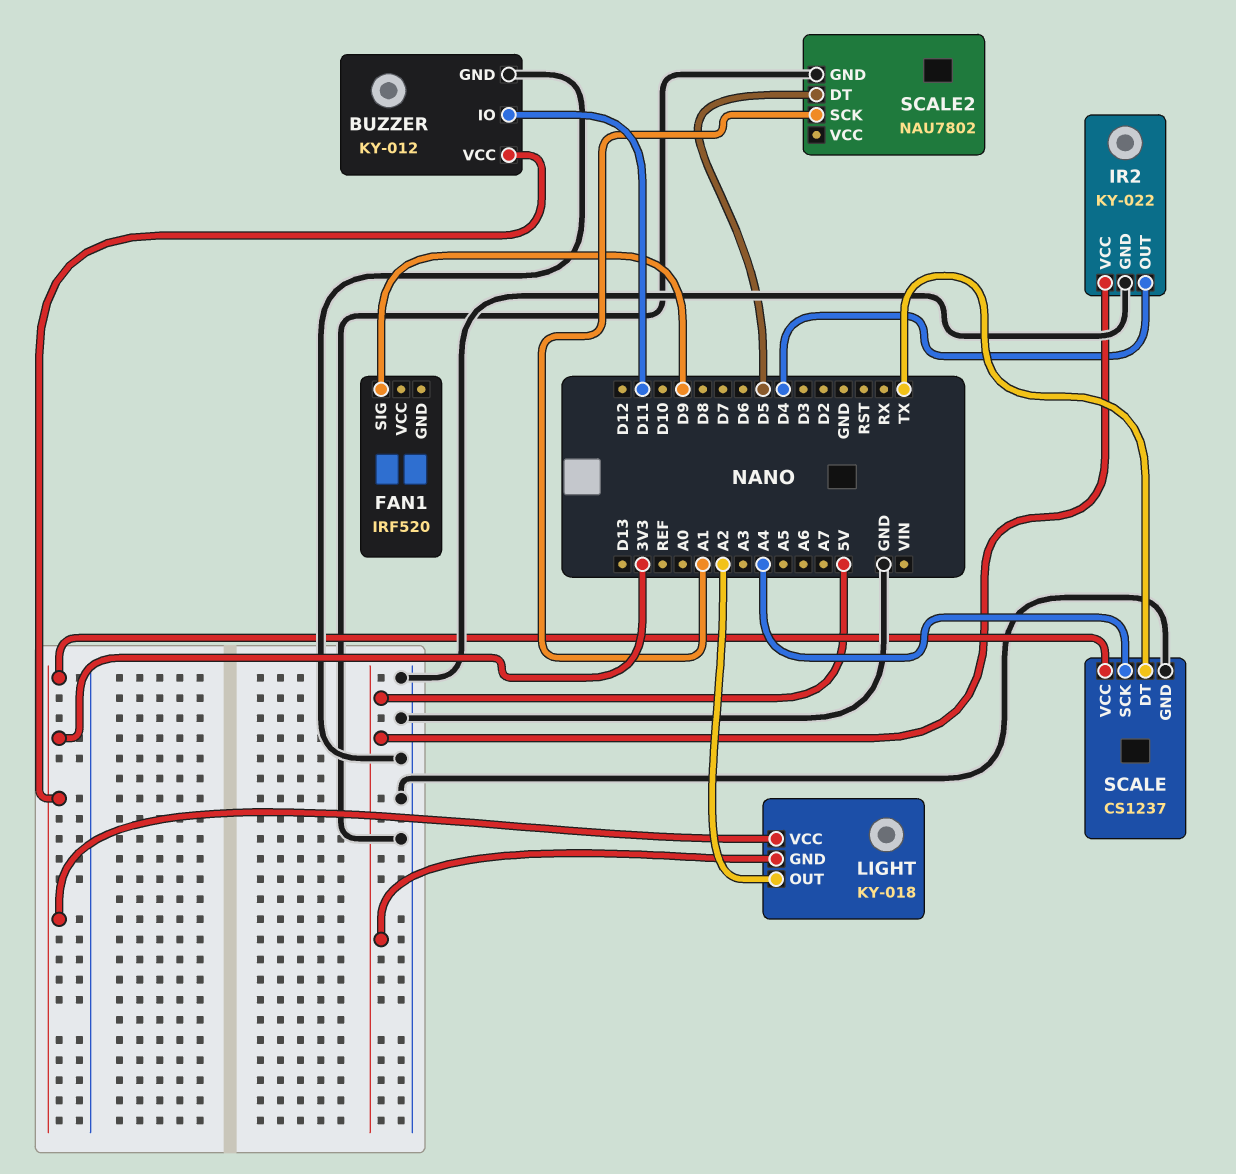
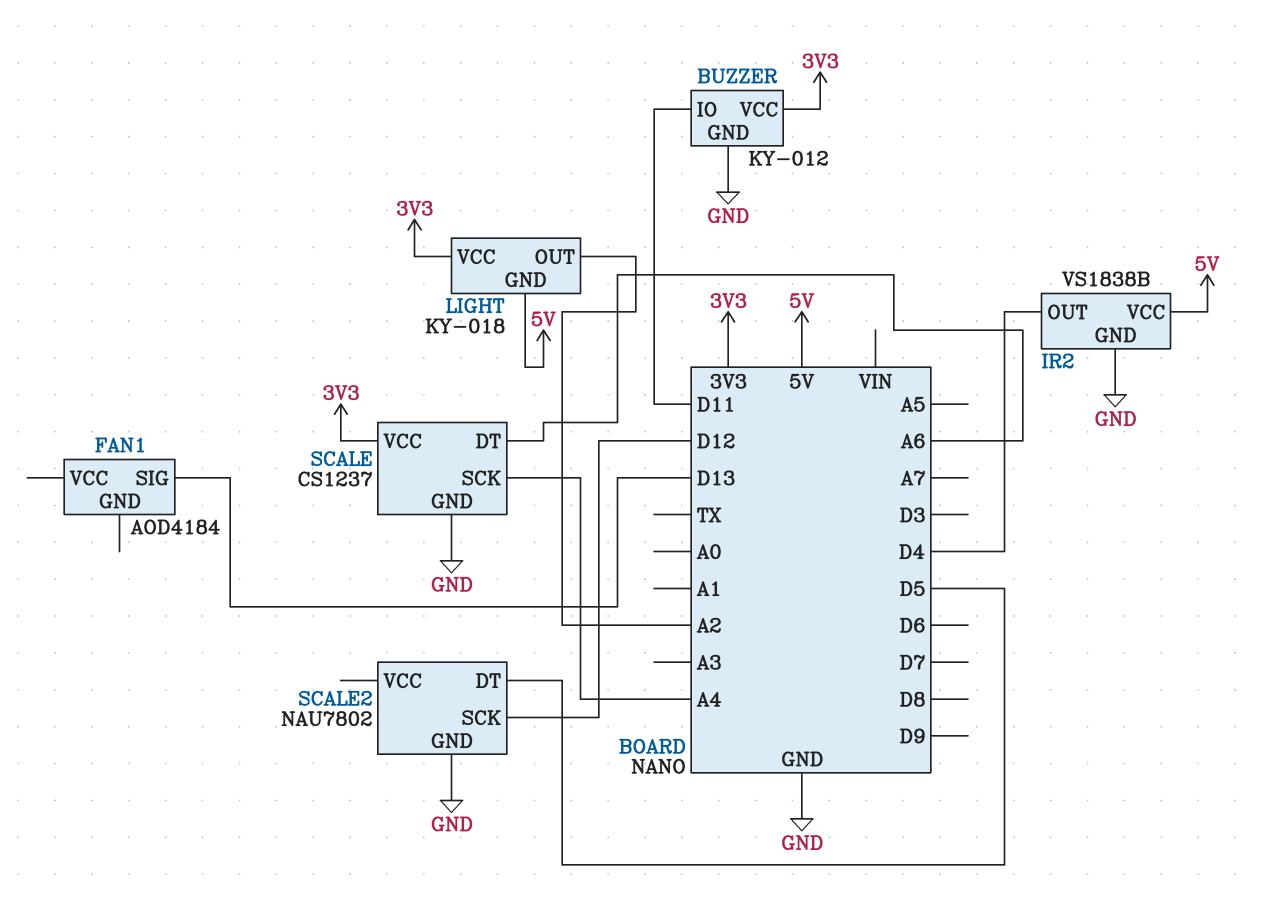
FAN1: IRF520 -> AOD4184
FAN1 pin SIG: D9 -> D13
IR2: KY-022 -> VS1838B
SCALE pin DT: TX -> A6
SCALE2 pin SCK: A1 -> D12

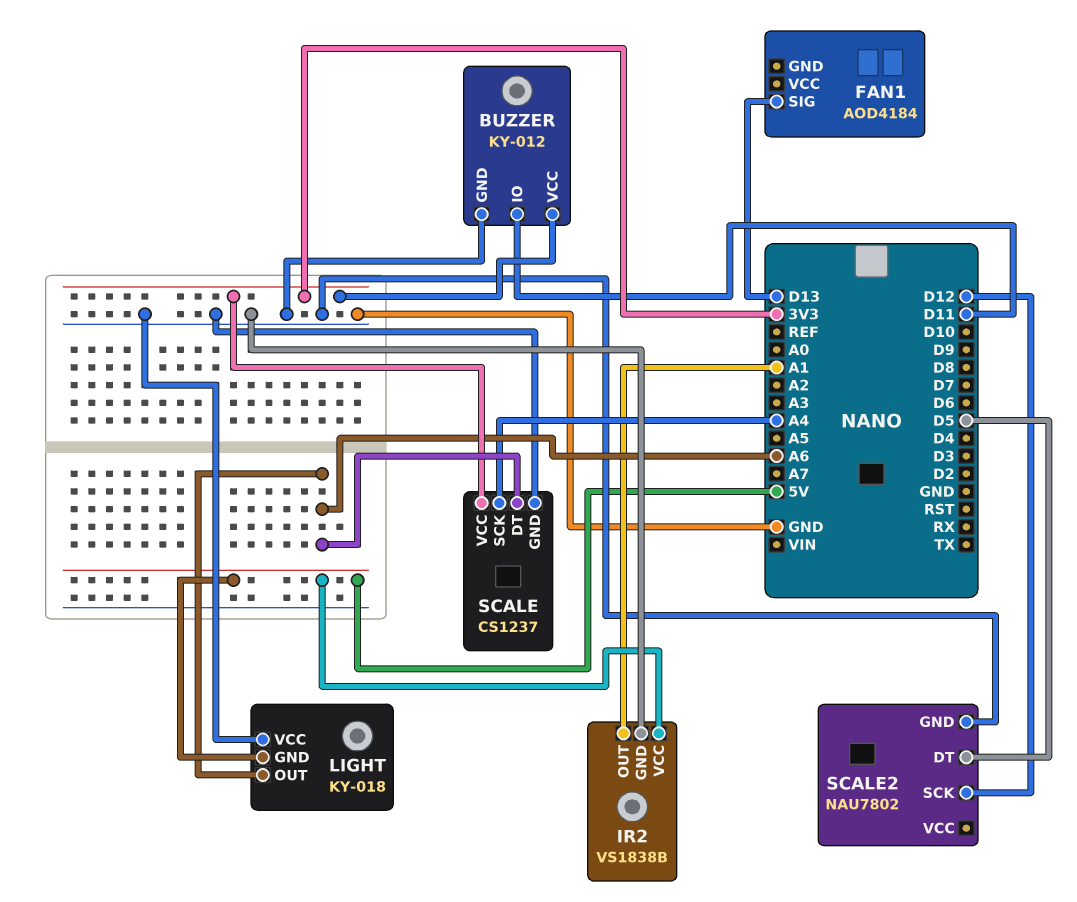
IR2 pin OUT: D4 -> A1
LIGHT pin OUT: A2 -> A6
LIGHT pin VCC: 3V3 -> GND

